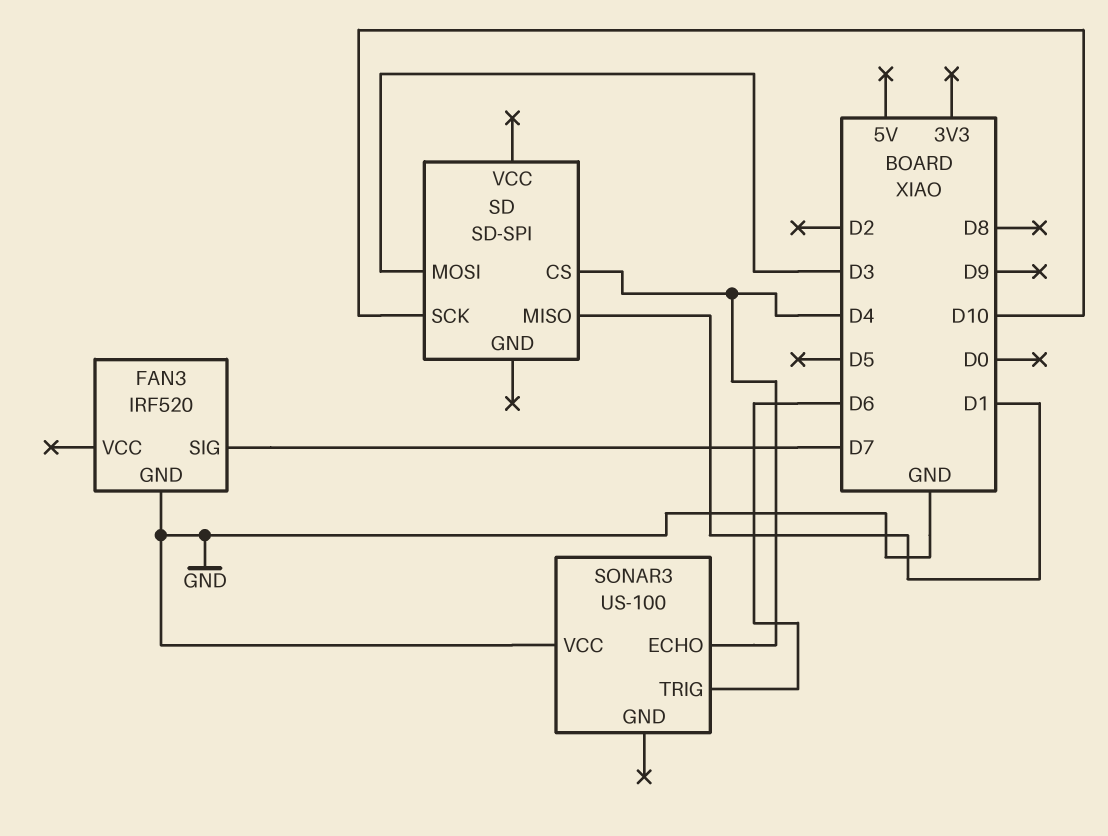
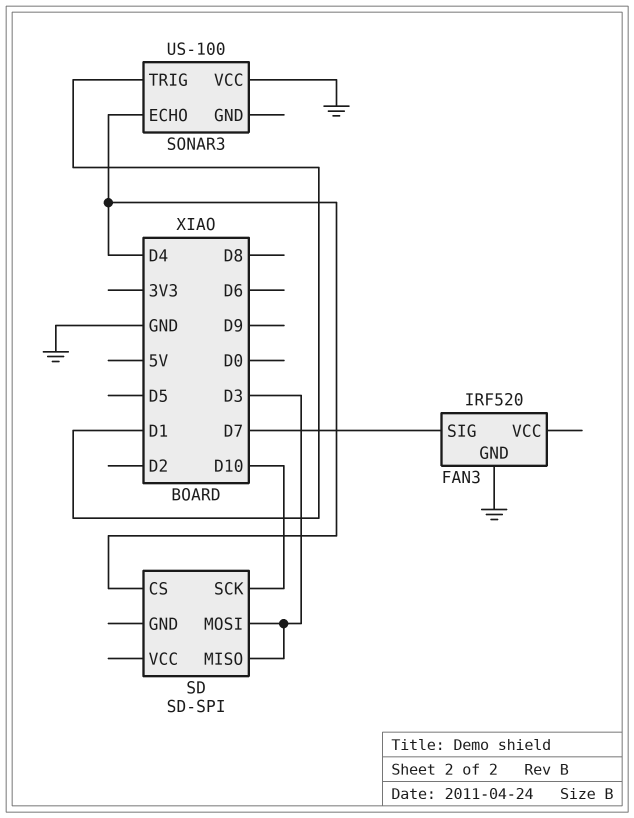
SD pin MISO: D1 -> D3
SONAR3 pin TRIG: D6 -> D1

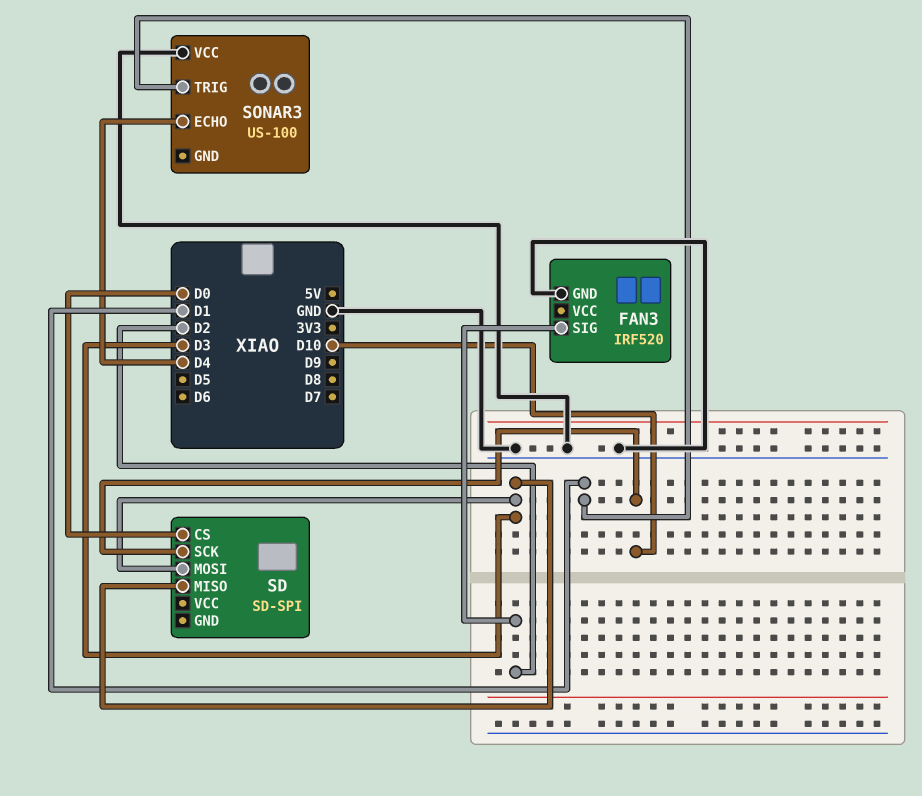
FAN3 pin SIG: D7 -> D2
SD pin CS: D4 -> D0

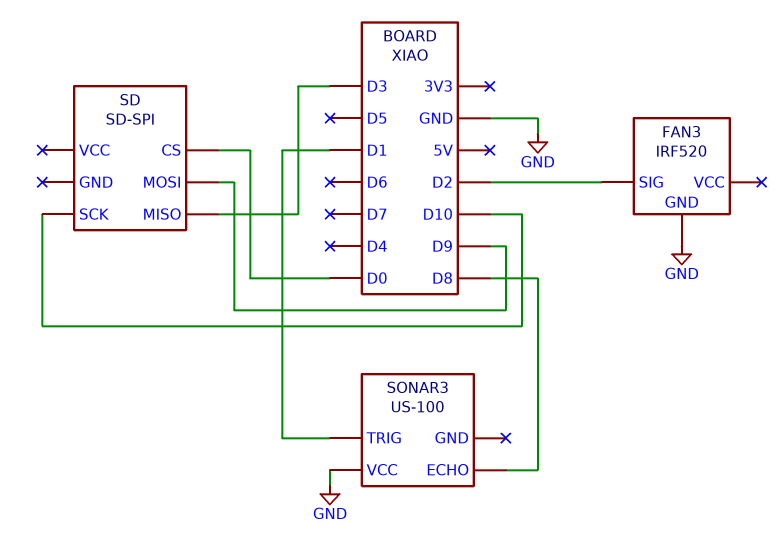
SD pin MOSI: D3 -> D9
SONAR3 pin ECHO: D4 -> D8

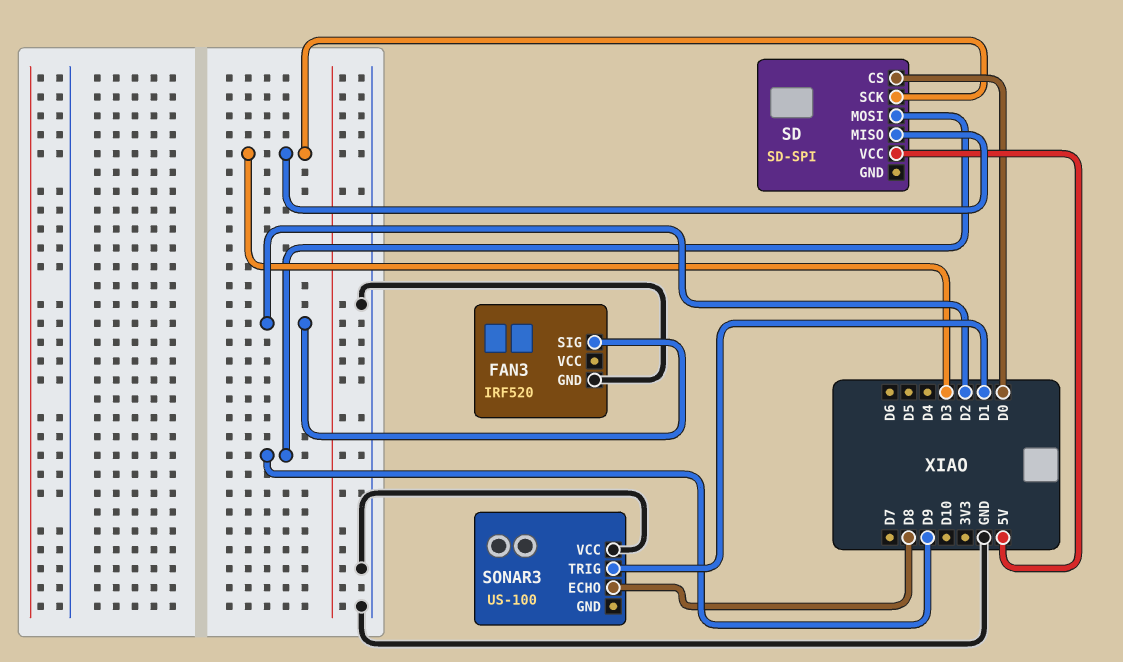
SD pin SCK: D10 -> D3
SD pin VCC: none -> 5V

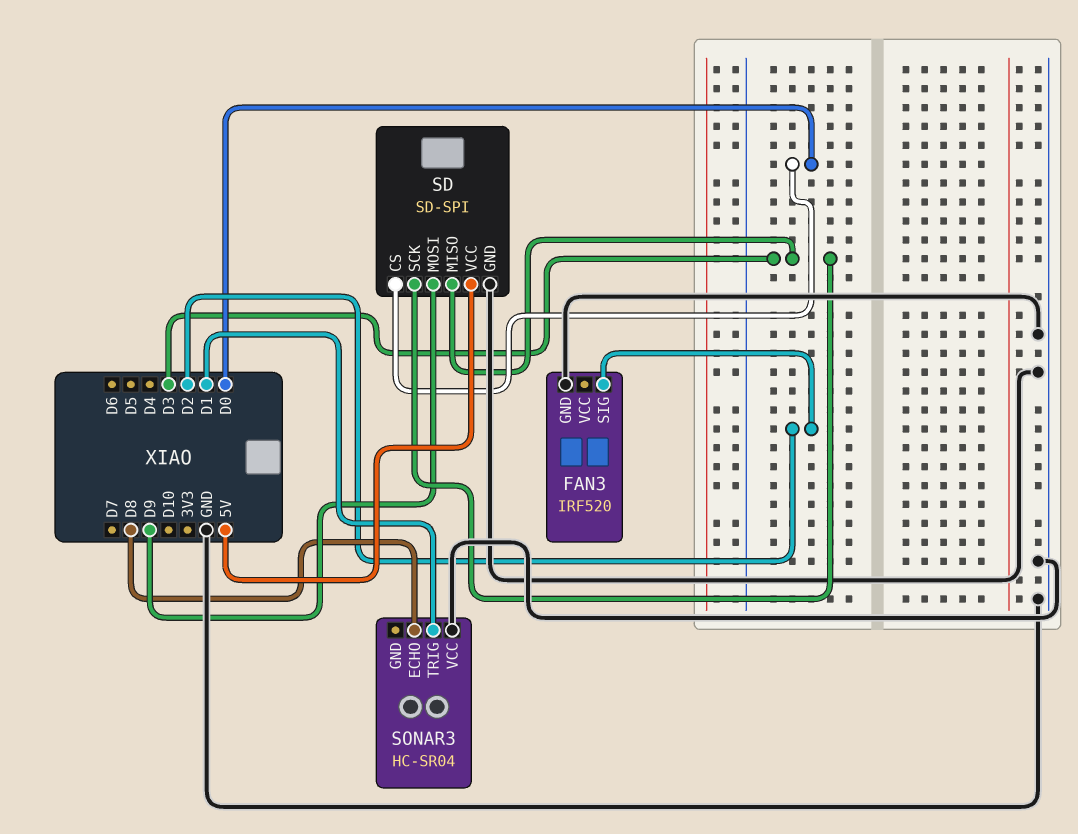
SD pin GND: none -> GND
SONAR3: US-100 -> HC-SR04

